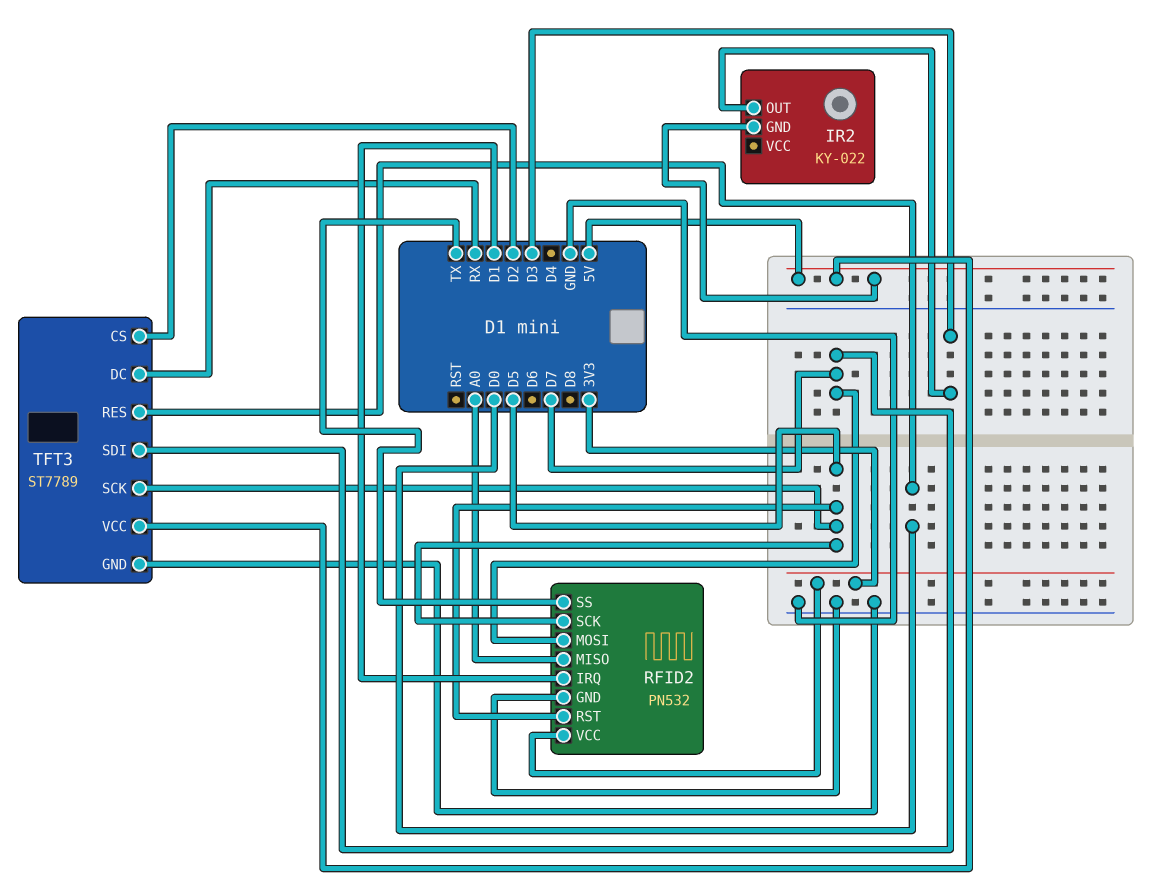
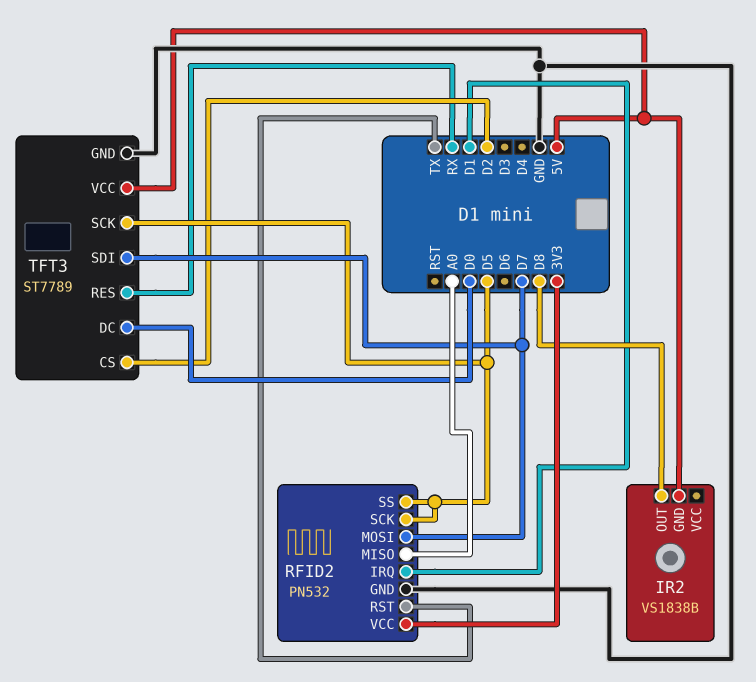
IR2: KY-022 -> VS1838B
IR2 pin OUT: D3 -> D8
RFID2 pin RST: D5 -> TX
RFID2 pin SS: TX -> D5
TFT3 pin DC: RX -> D0
TFT3 pin RES: D0 -> RX

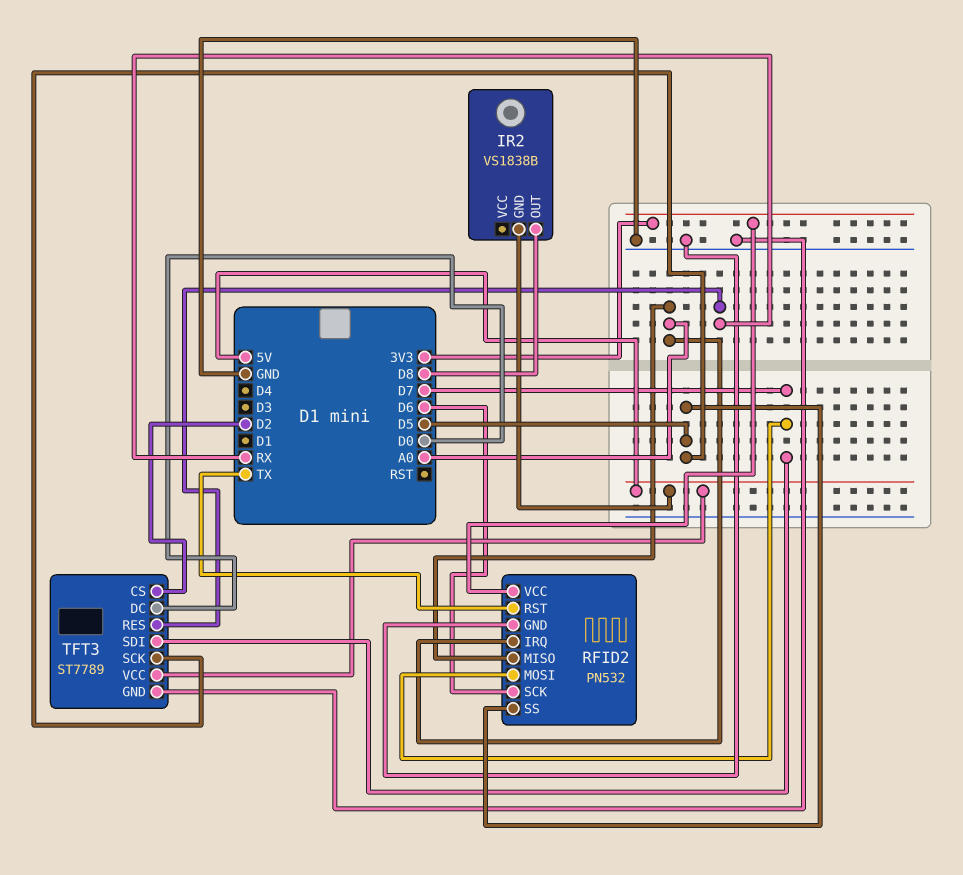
RFID2 pin IRQ: D1 -> A0
RFID2 pin SCK: D5 -> D6

